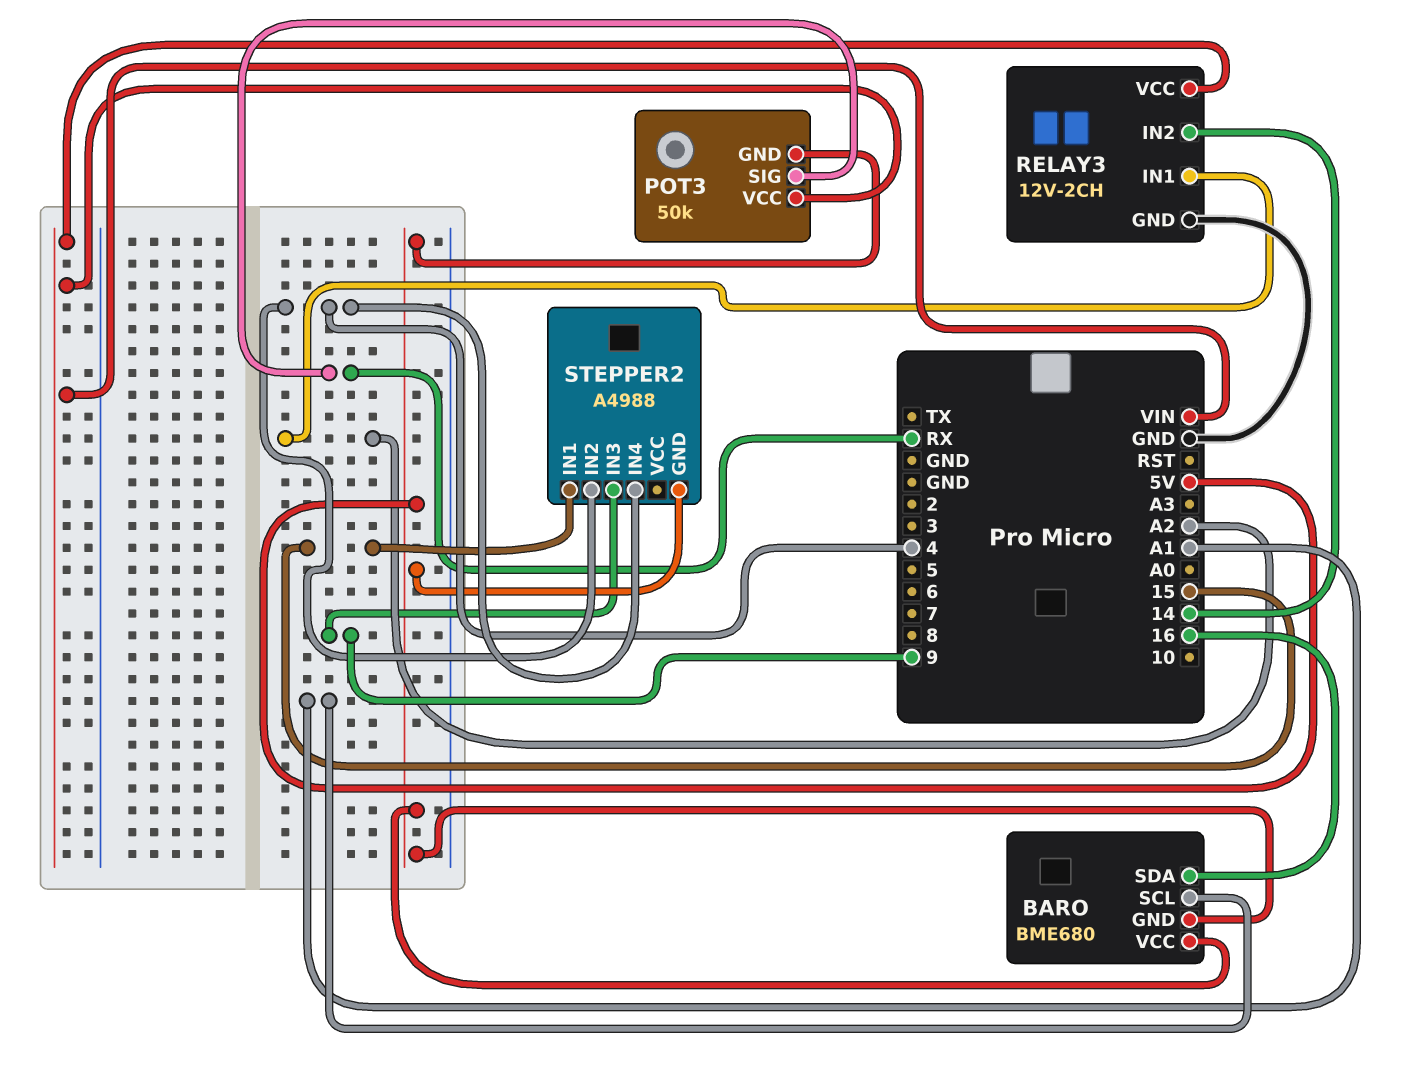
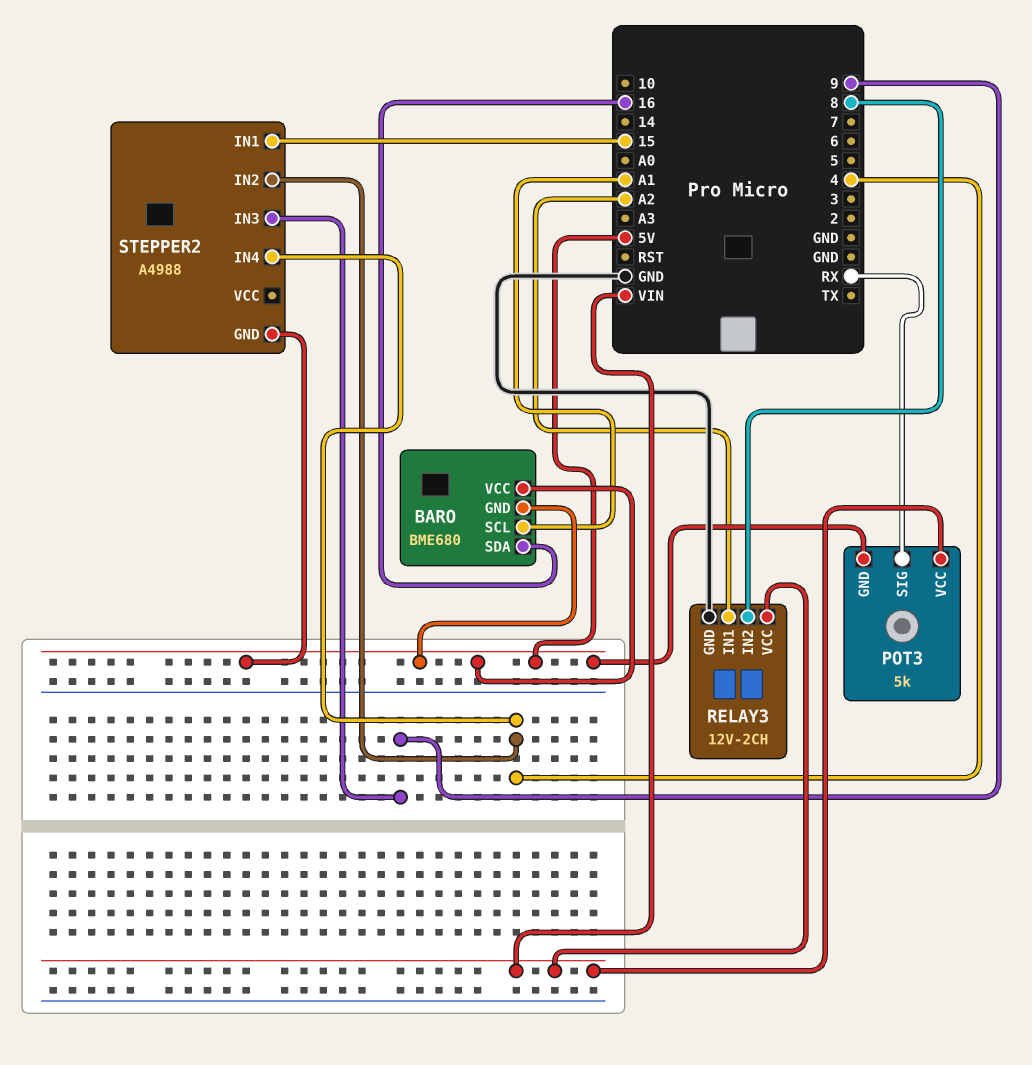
POT3: 50k -> 5k
RELAY3 pin IN2: 14 -> 8

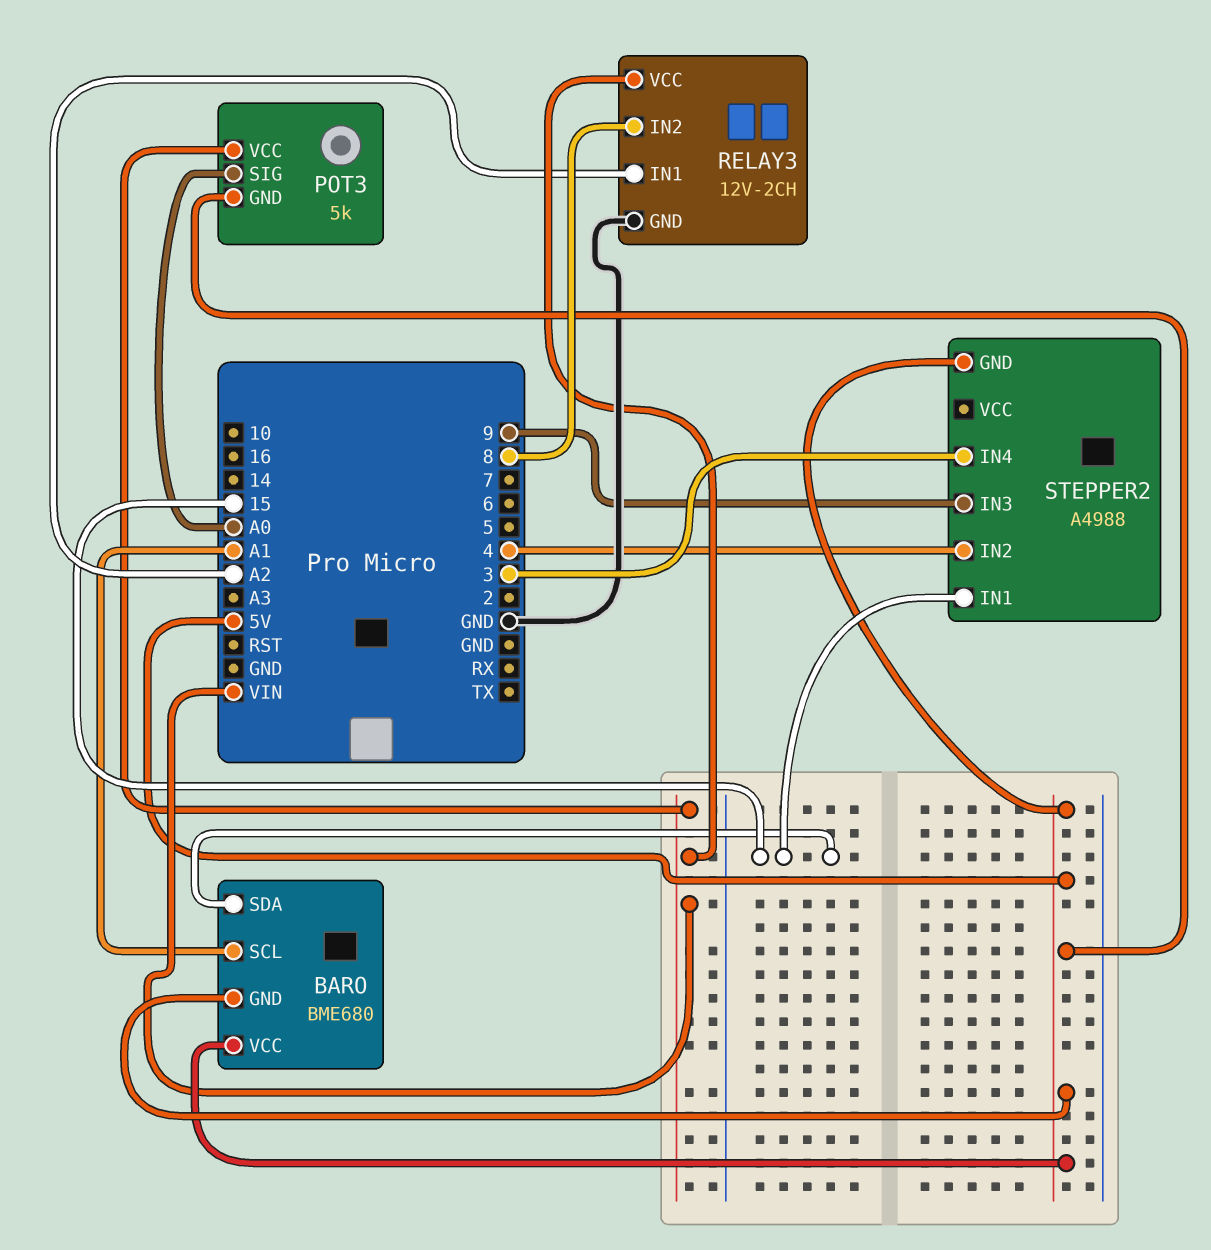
BARO pin SDA: 16 -> 15
POT3 pin SIG: RX -> A0
STEPPER2 pin IN4: 4 -> 3

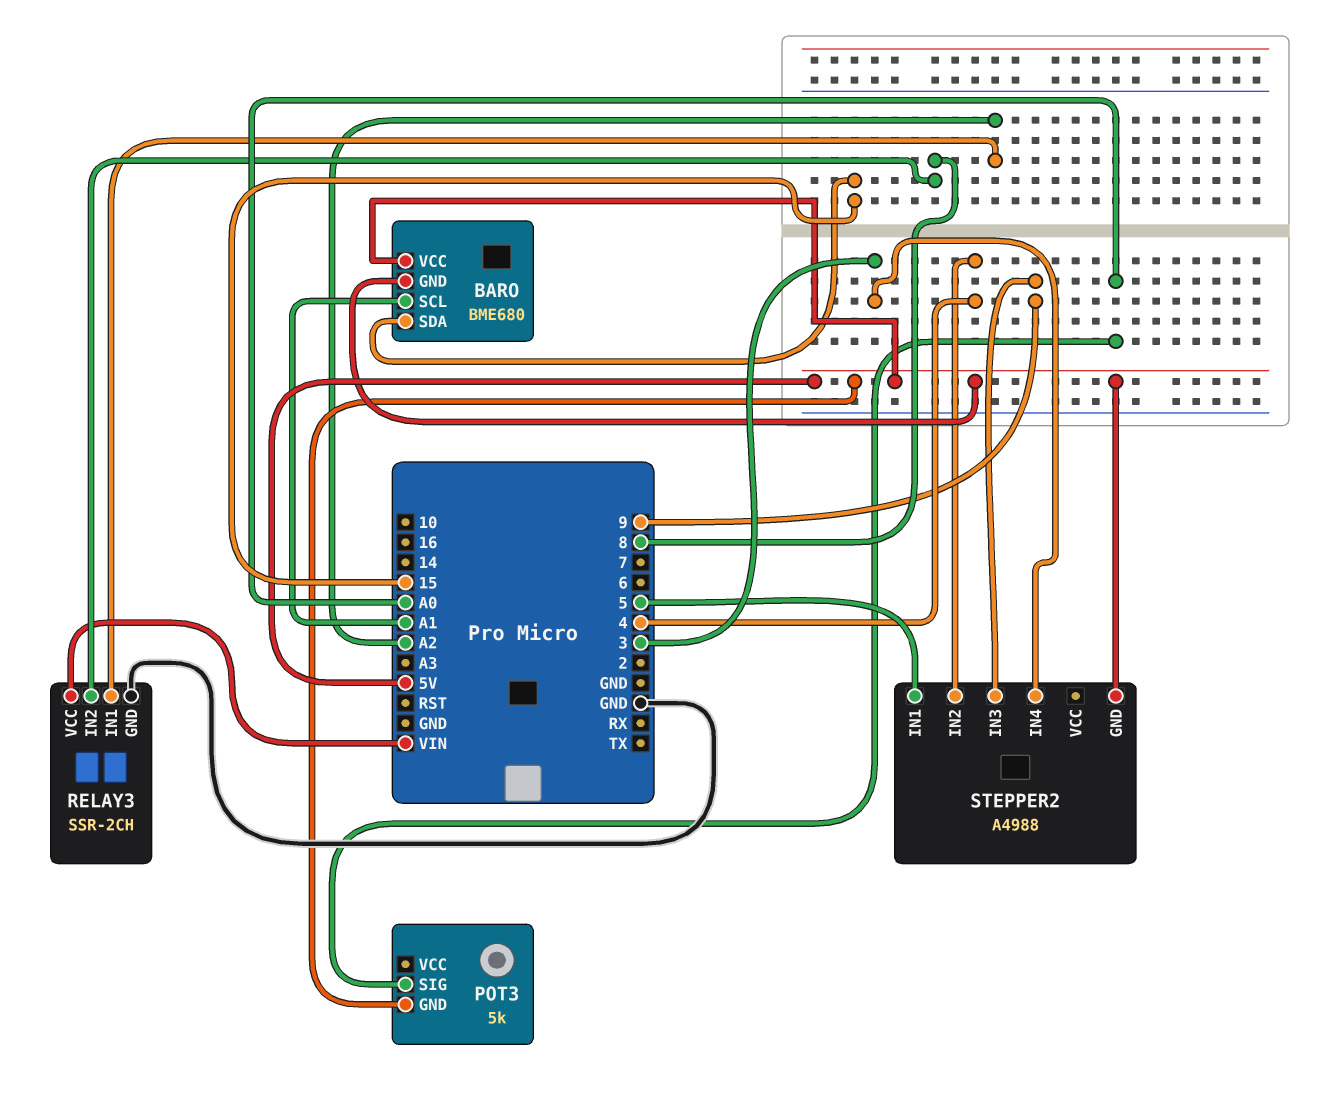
POT3 pin VCC: VIN -> none
RELAY3: 12V-2CH -> SSR-2CH
STEPPER2 pin IN1: 15 -> 5

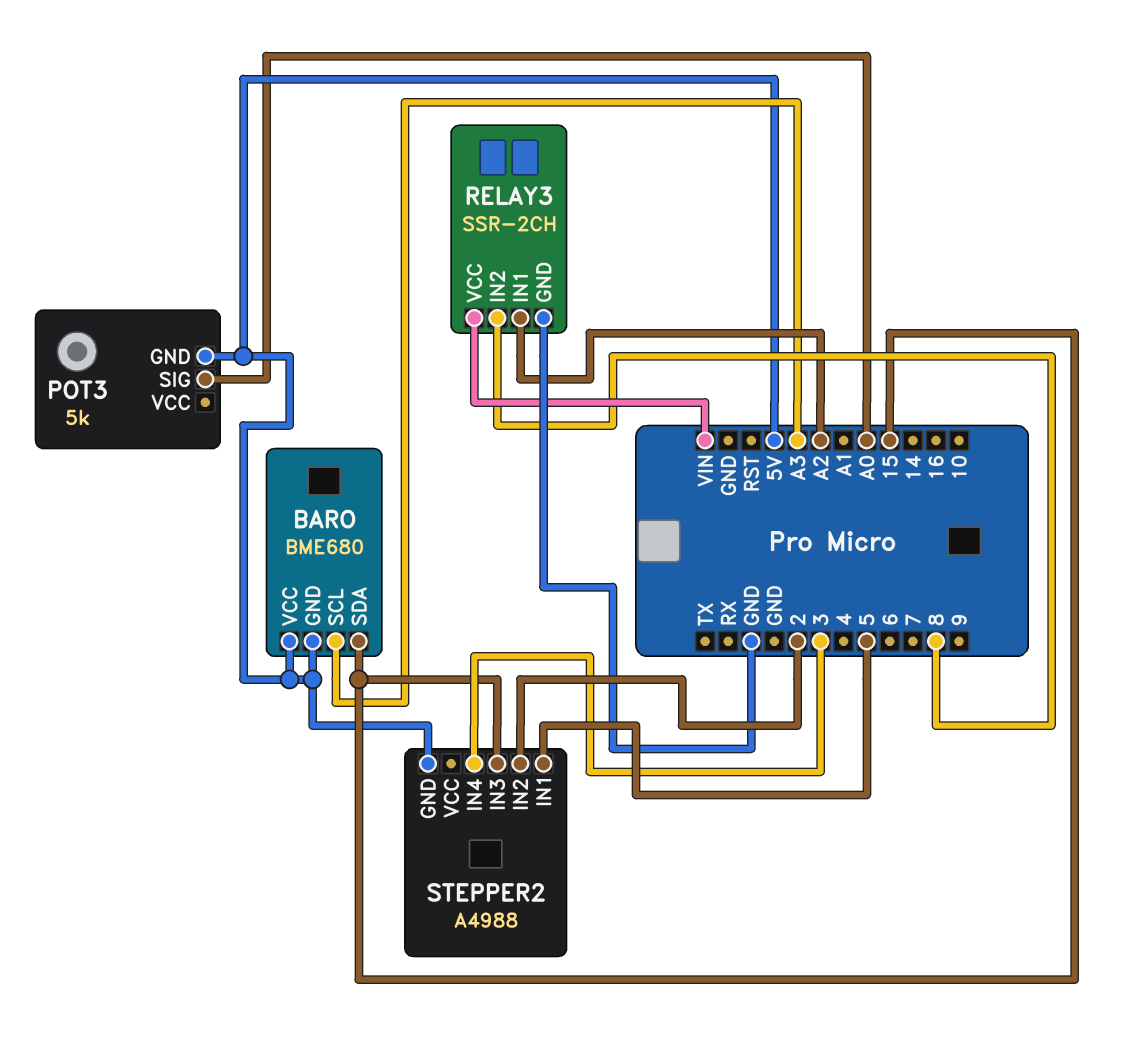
BARO pin SCL: A1 -> A3
STEPPER2 pin IN2: 4 -> 2
STEPPER2 pin IN3: 9 -> 15

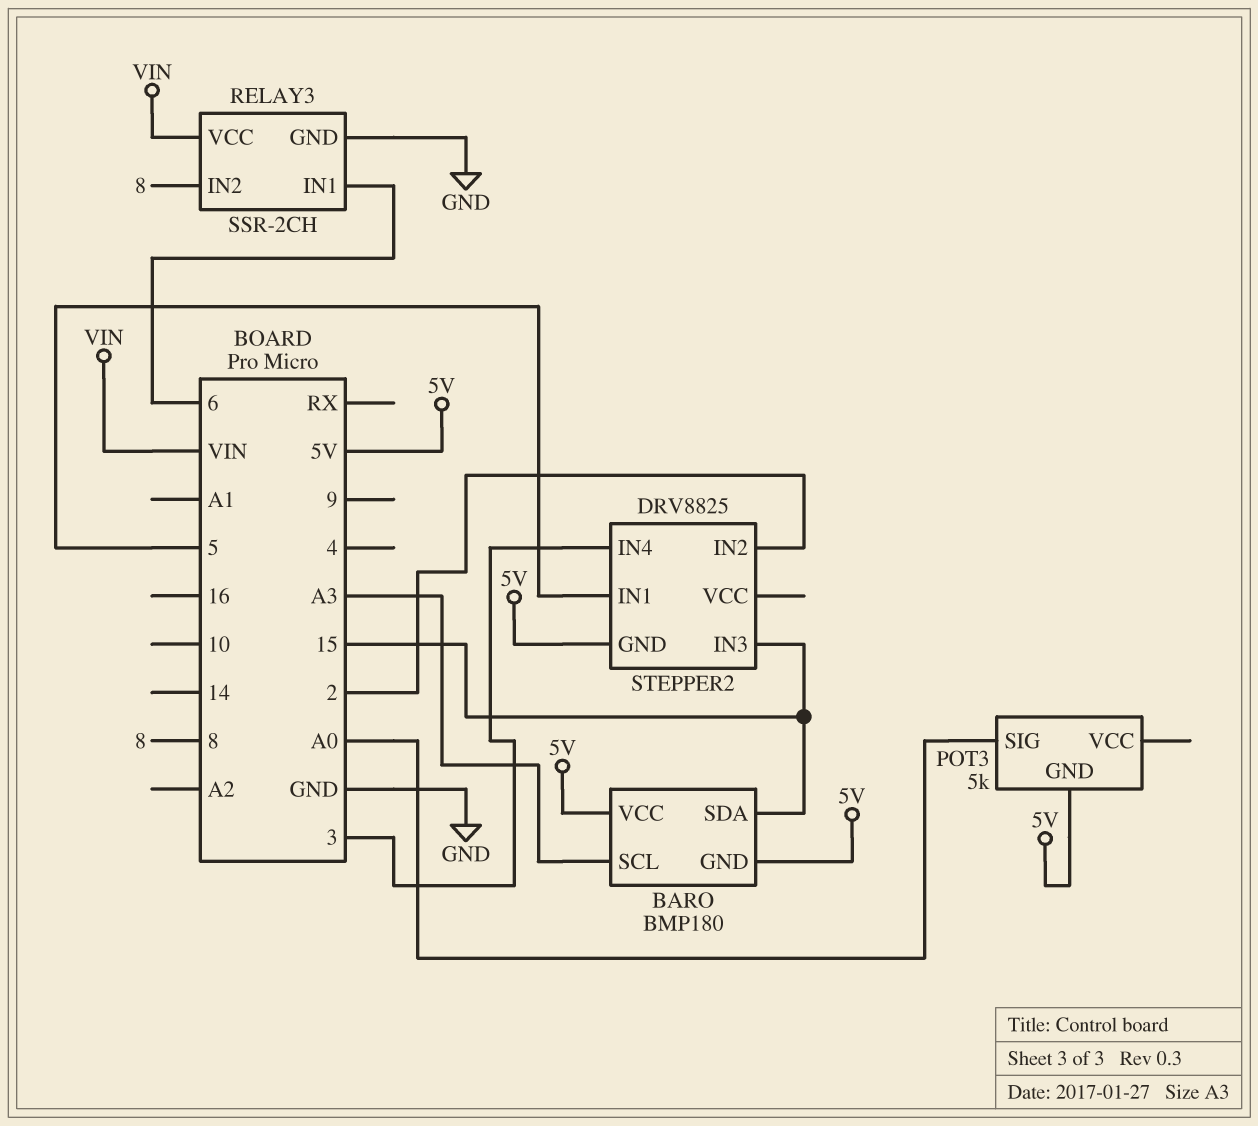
BARO: BME680 -> BMP180
RELAY3 pin IN1: A2 -> 6
STEPPER2: A4988 -> DRV8825

